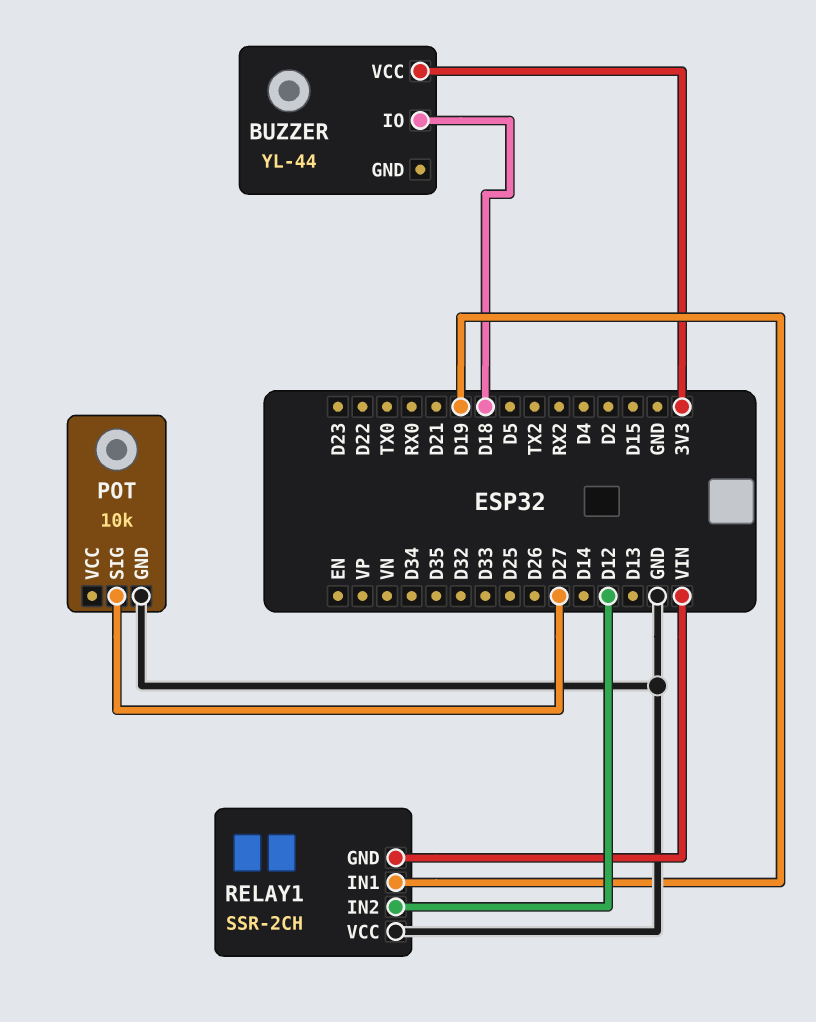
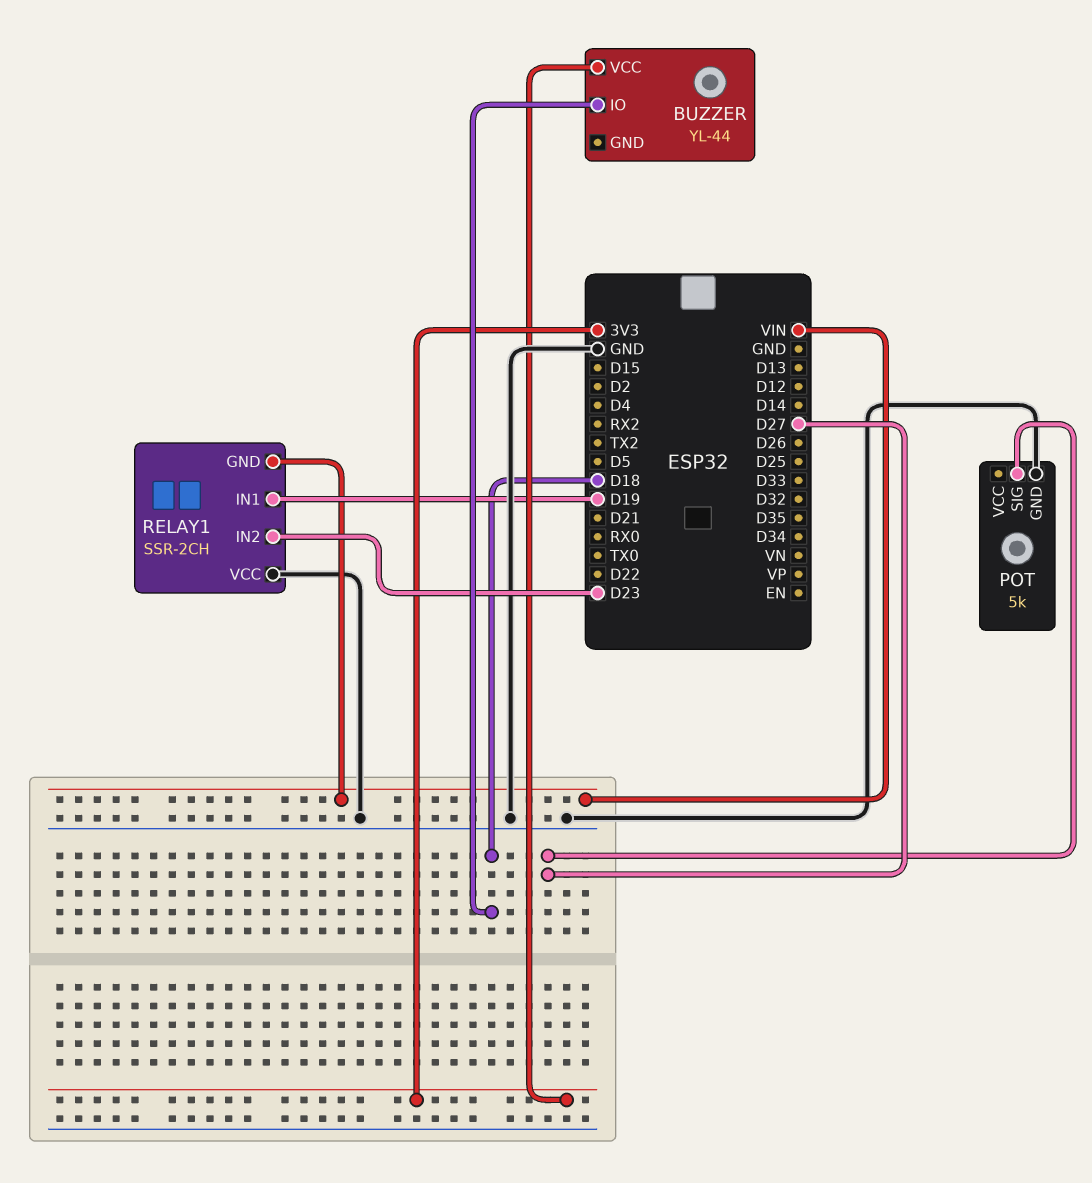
POT: 10k -> 5k
RELAY1 pin IN2: D12 -> D23

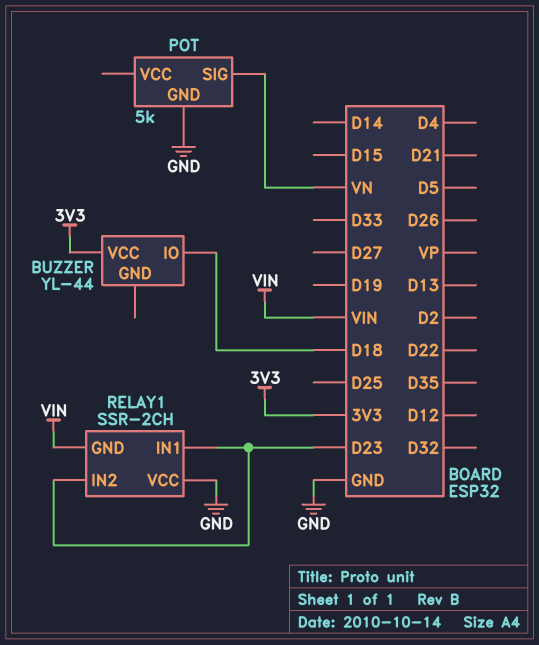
POT pin SIG: D27 -> VN
RELAY1 pin IN1: D19 -> D23

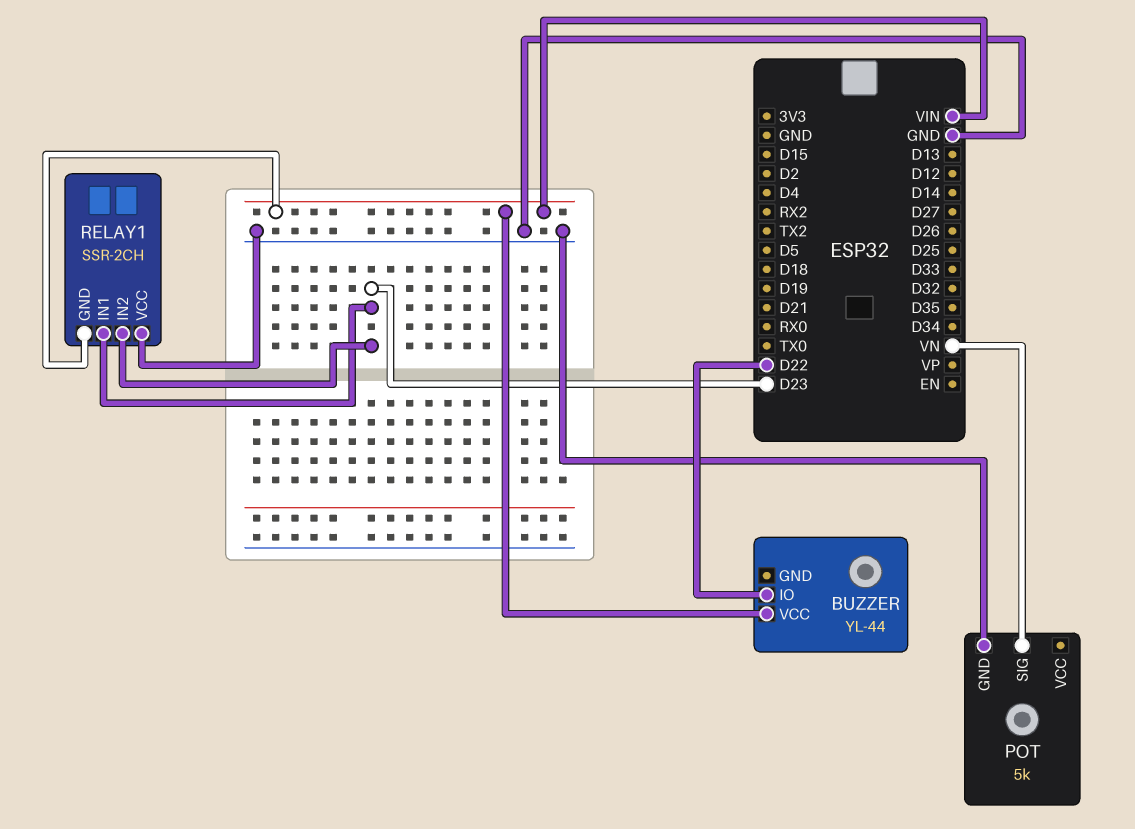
BUZZER pin IO: D18 -> D22
BUZZER pin VCC: 3V3 -> VIN

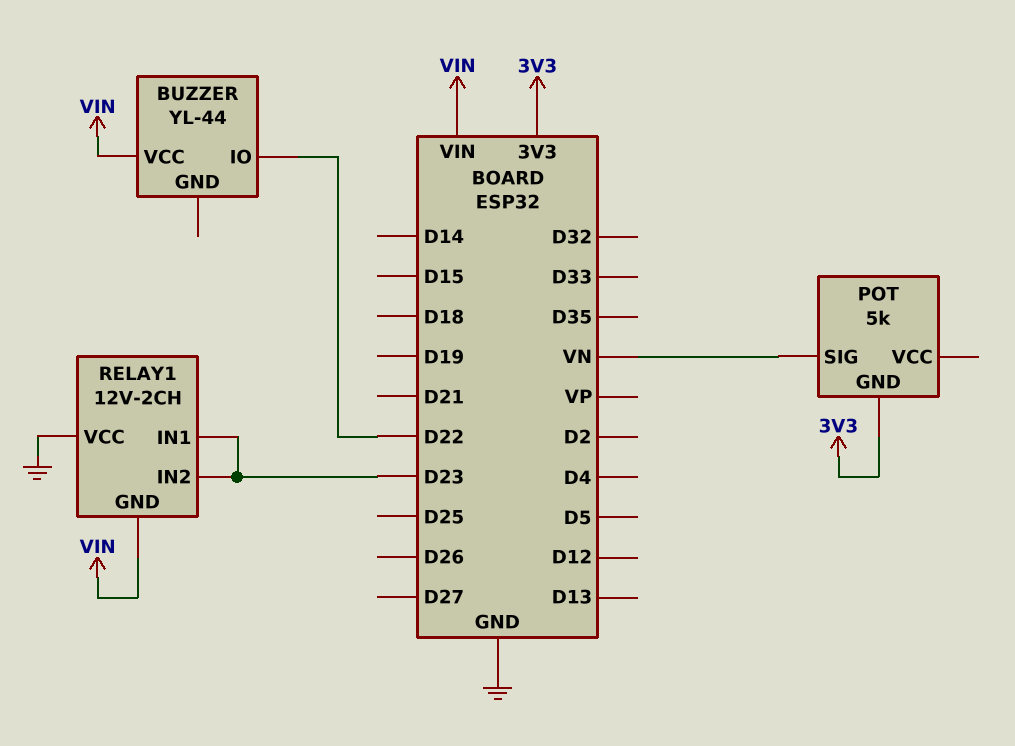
POT pin GND: GND -> 3V3
RELAY1: SSR-2CH -> 12V-2CH

